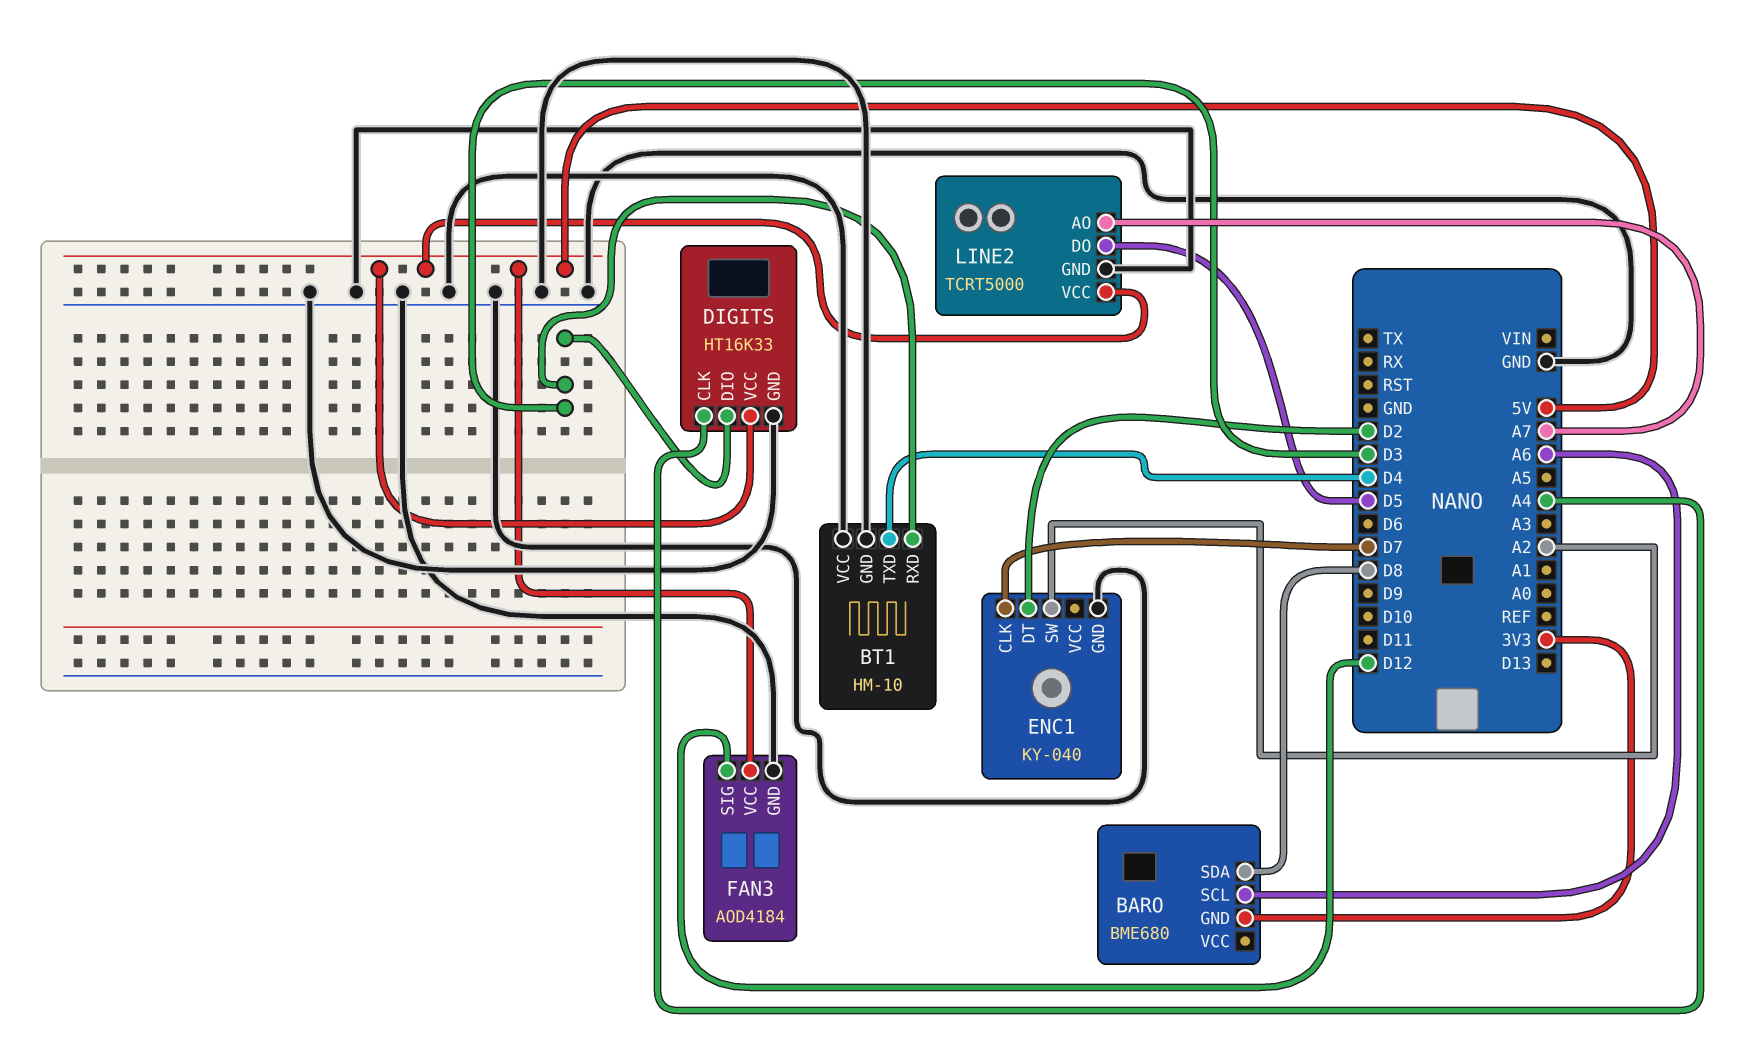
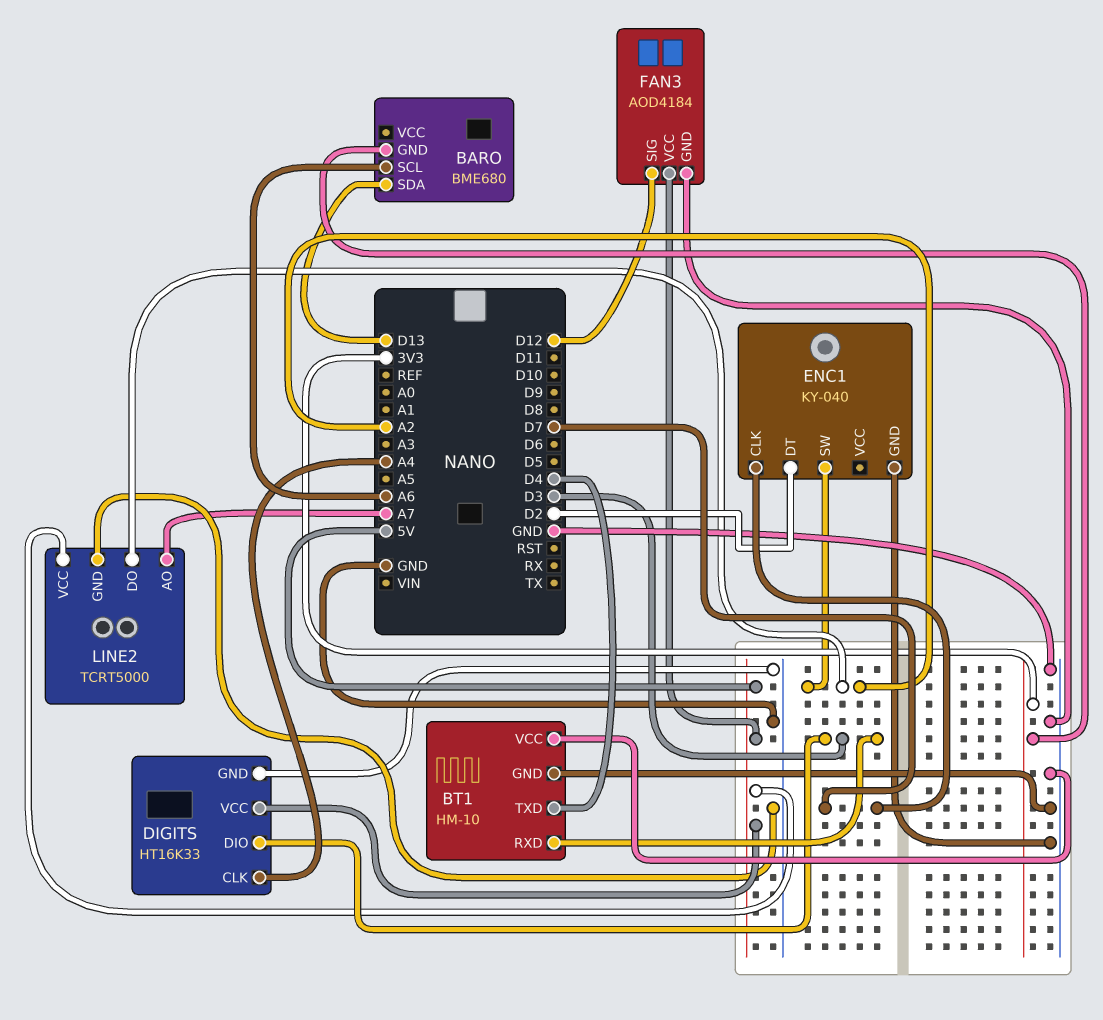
BARO pin SDA: D8 -> D13
LINE2 pin DO: D5 -> A2

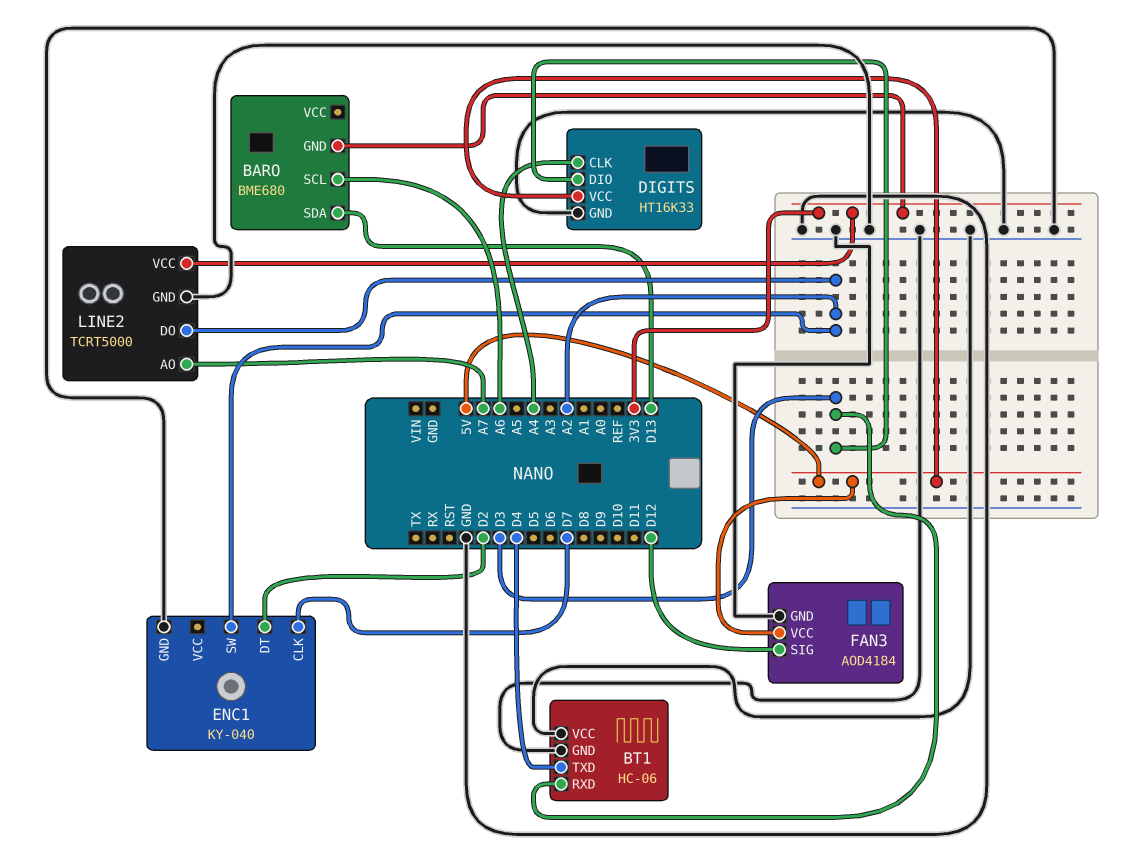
BT1: HM-10 -> HC-06
LINE2 pin VCC: 5V -> 3V3

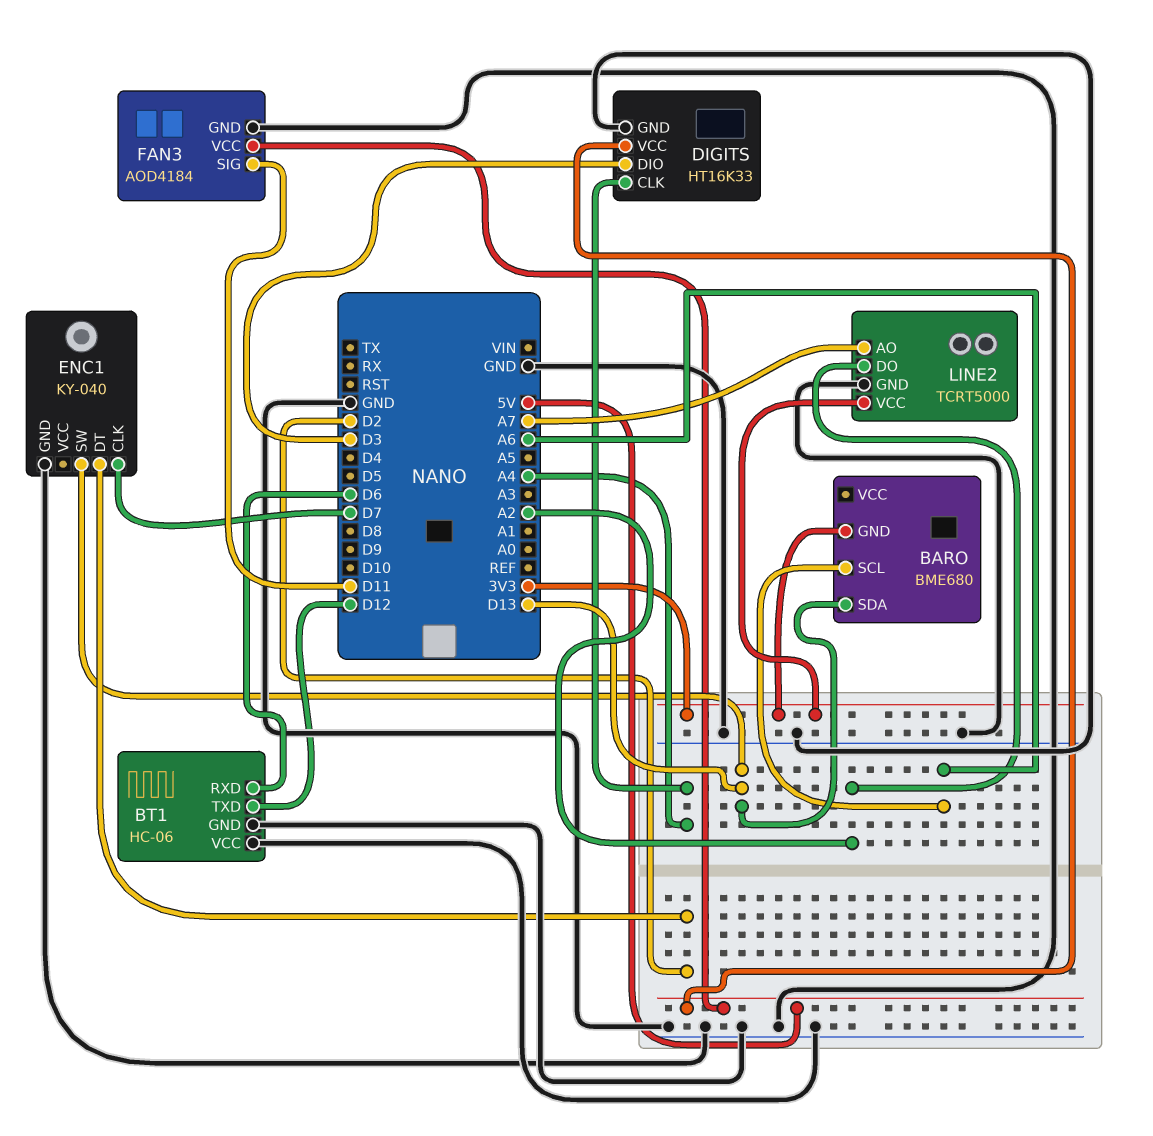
BT1 pin RXD: D3 -> D6
BT1 pin TXD: D4 -> D12
ENC1 pin SW: A2 -> D13
FAN3 pin SIG: D12 -> D11

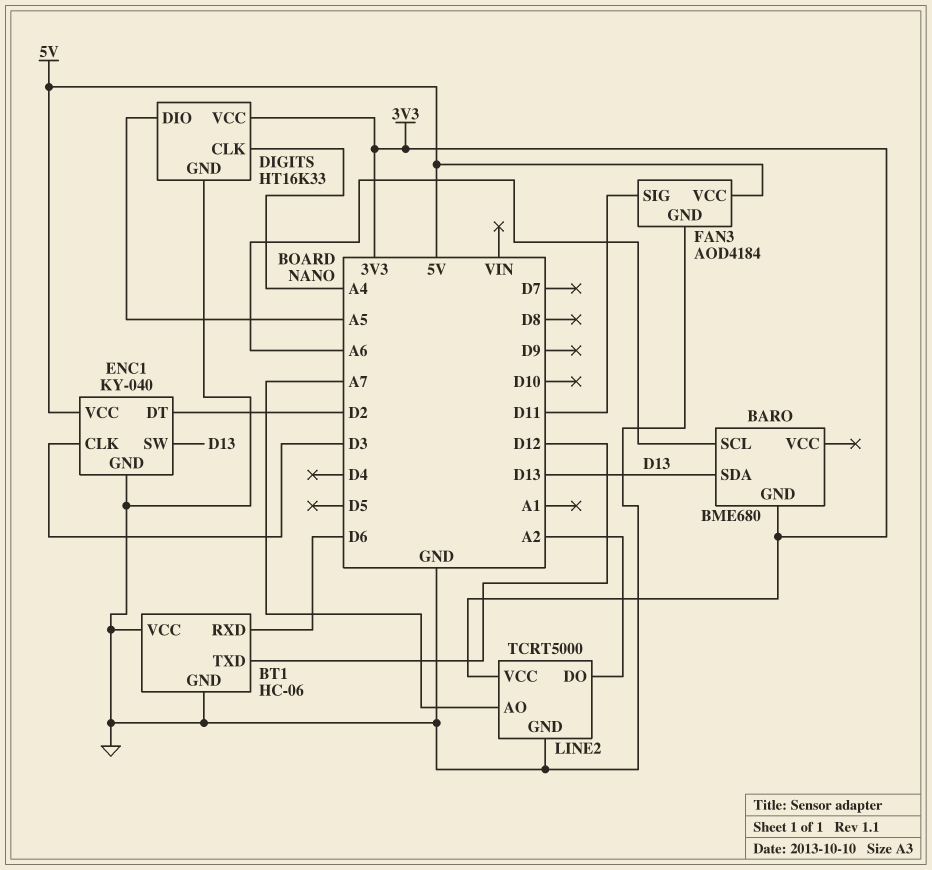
DIGITS pin DIO: D3 -> A5
DIGITS pin VCC: 5V -> 3V3
ENC1 pin CLK: D7 -> D3
ENC1 pin VCC: none -> 5V

